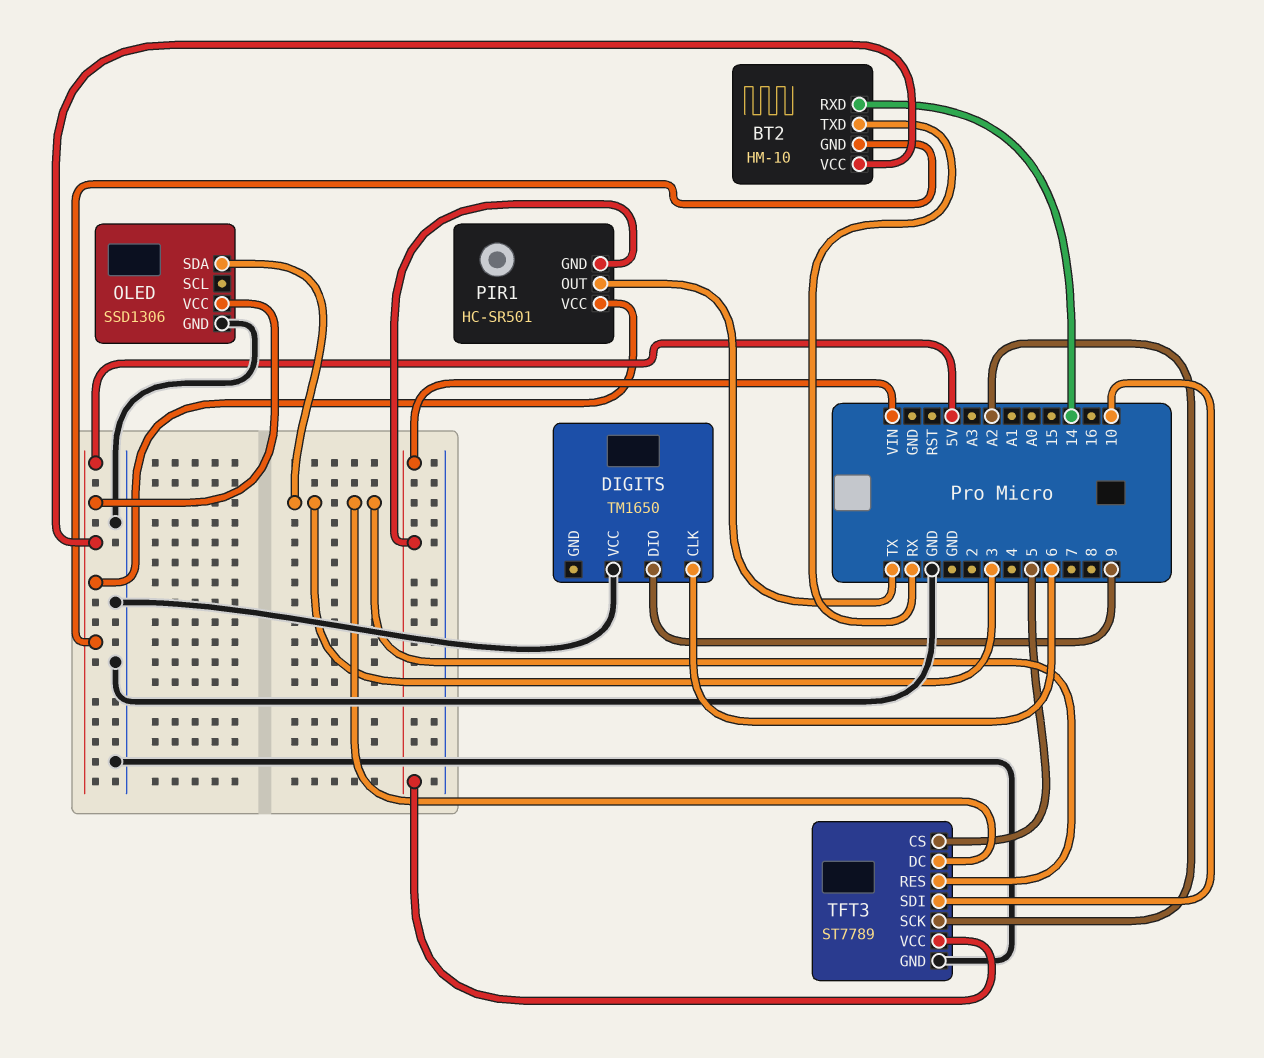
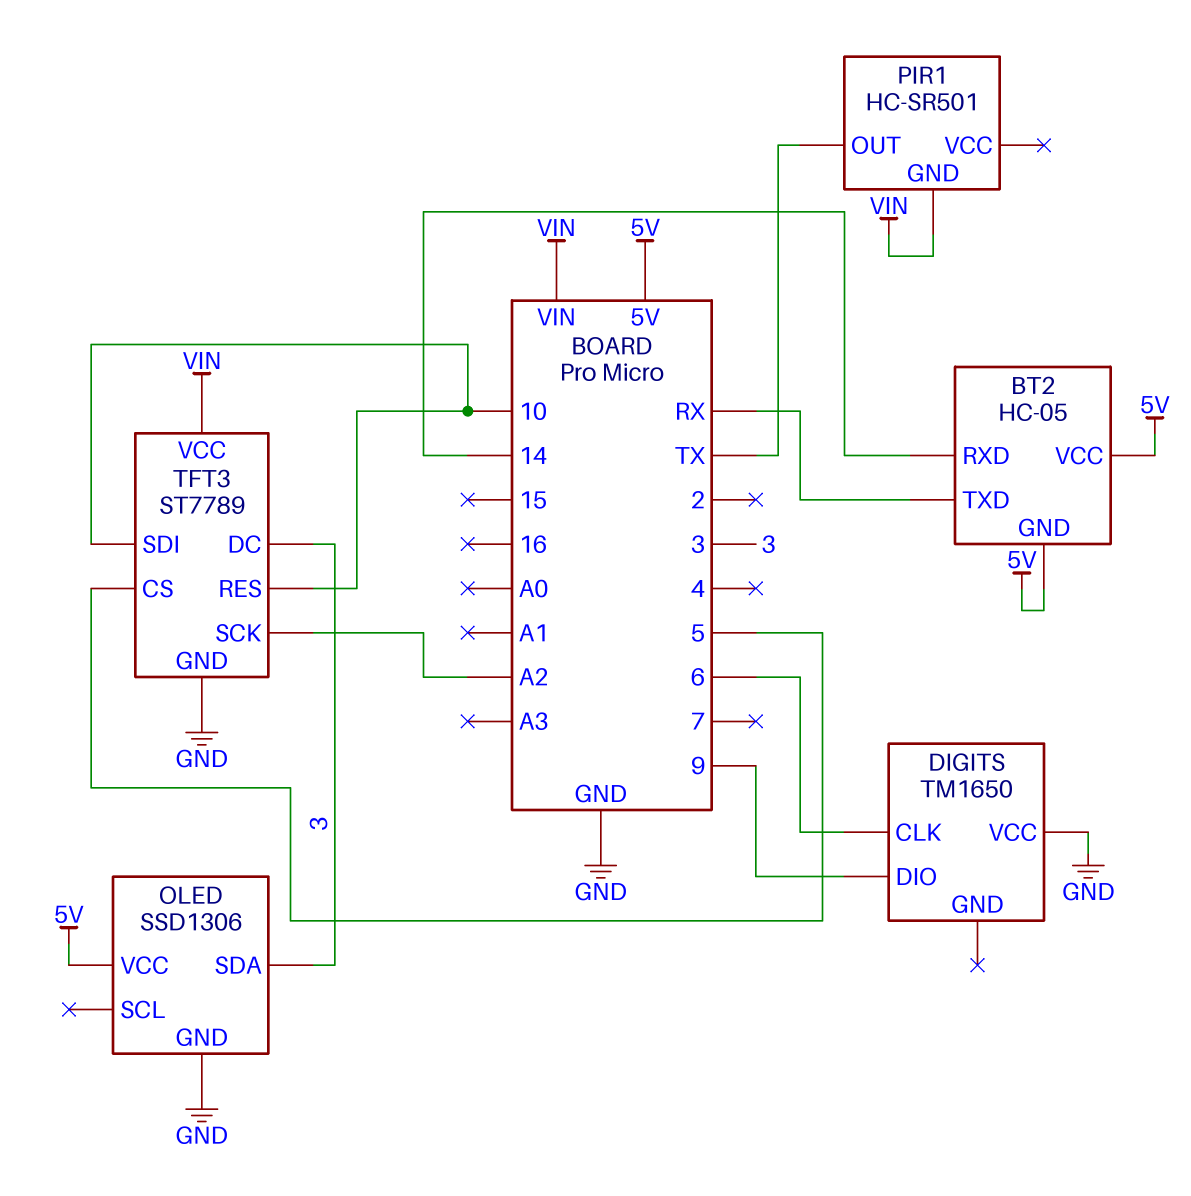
BT2: HM-10 -> HC-05
PIR1 pin VCC: 5V -> none
TFT3 pin RES: 3 -> 10

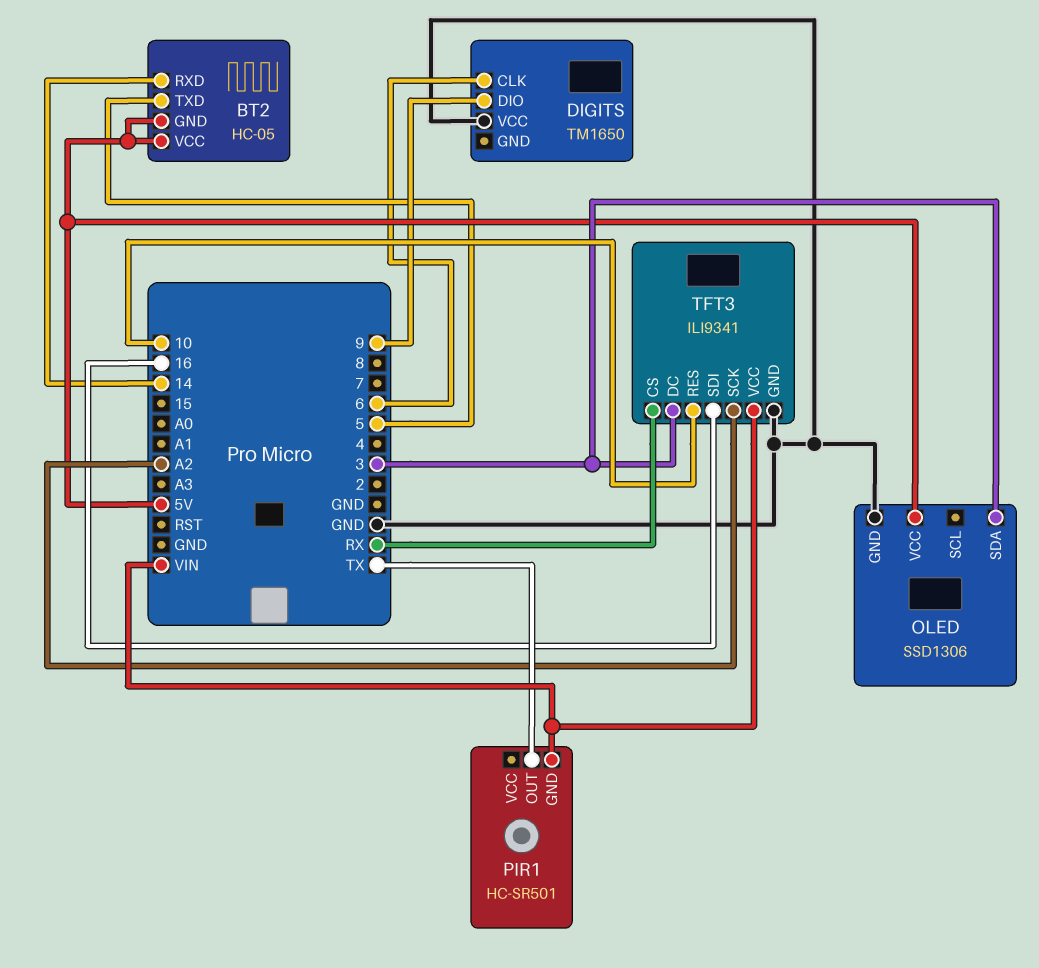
BT2 pin TXD: RX -> 5
TFT3: ST7789 -> ILI9341
TFT3 pin CS: 5 -> RX
TFT3 pin SDI: 10 -> 16

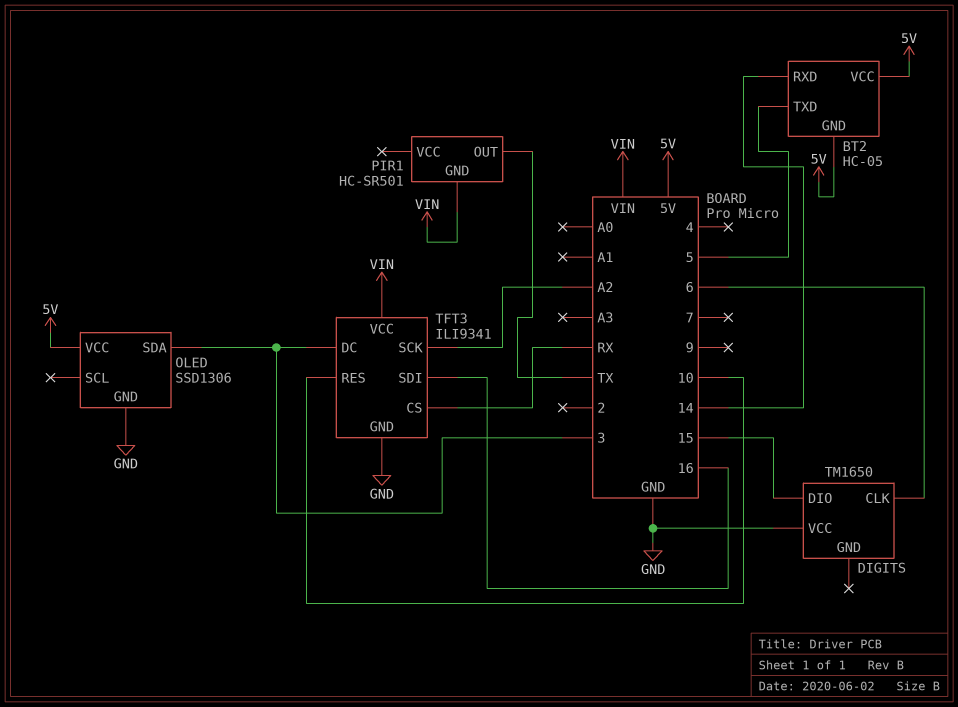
DIGITS pin DIO: 9 -> 15

